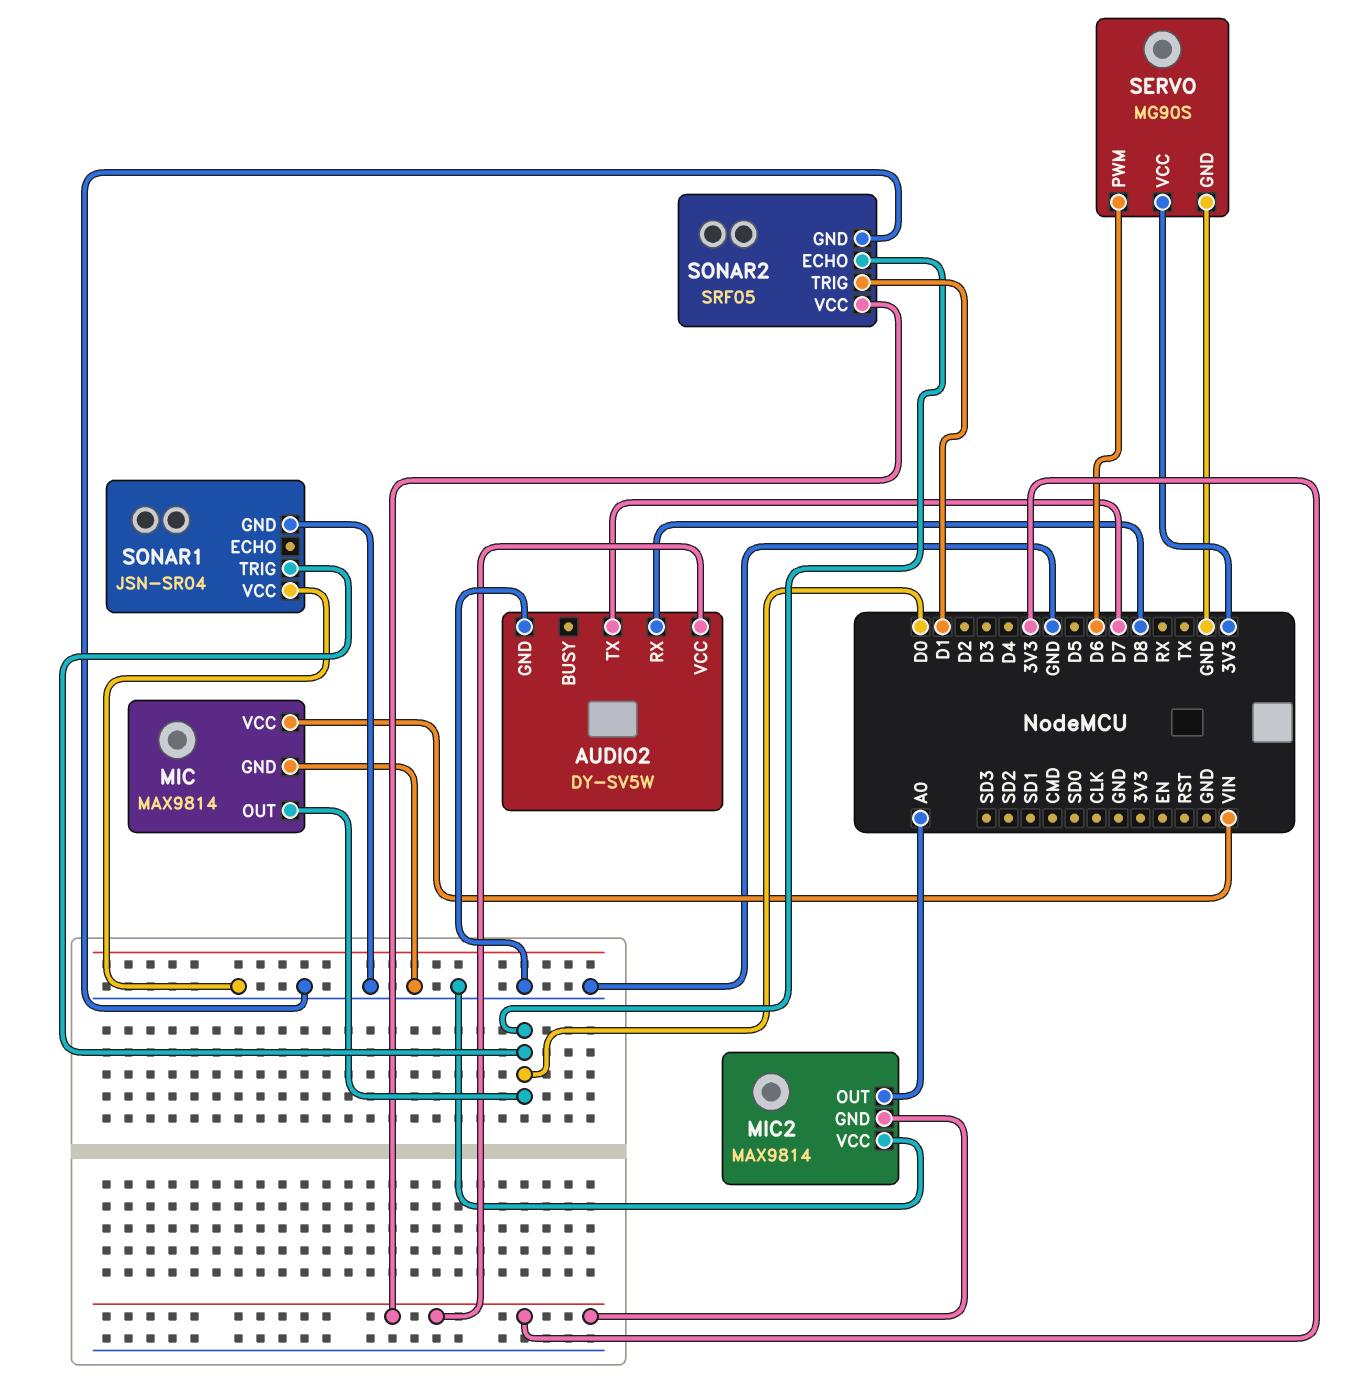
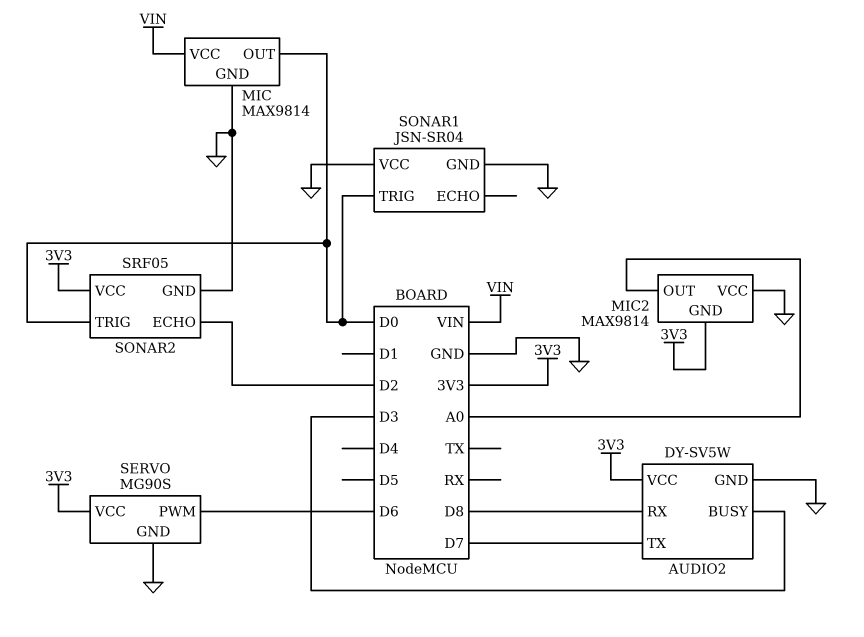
AUDIO2 pin BUSY: none -> D3
SONAR2 pin ECHO: D0 -> D2
SONAR2 pin TRIG: D1 -> D0

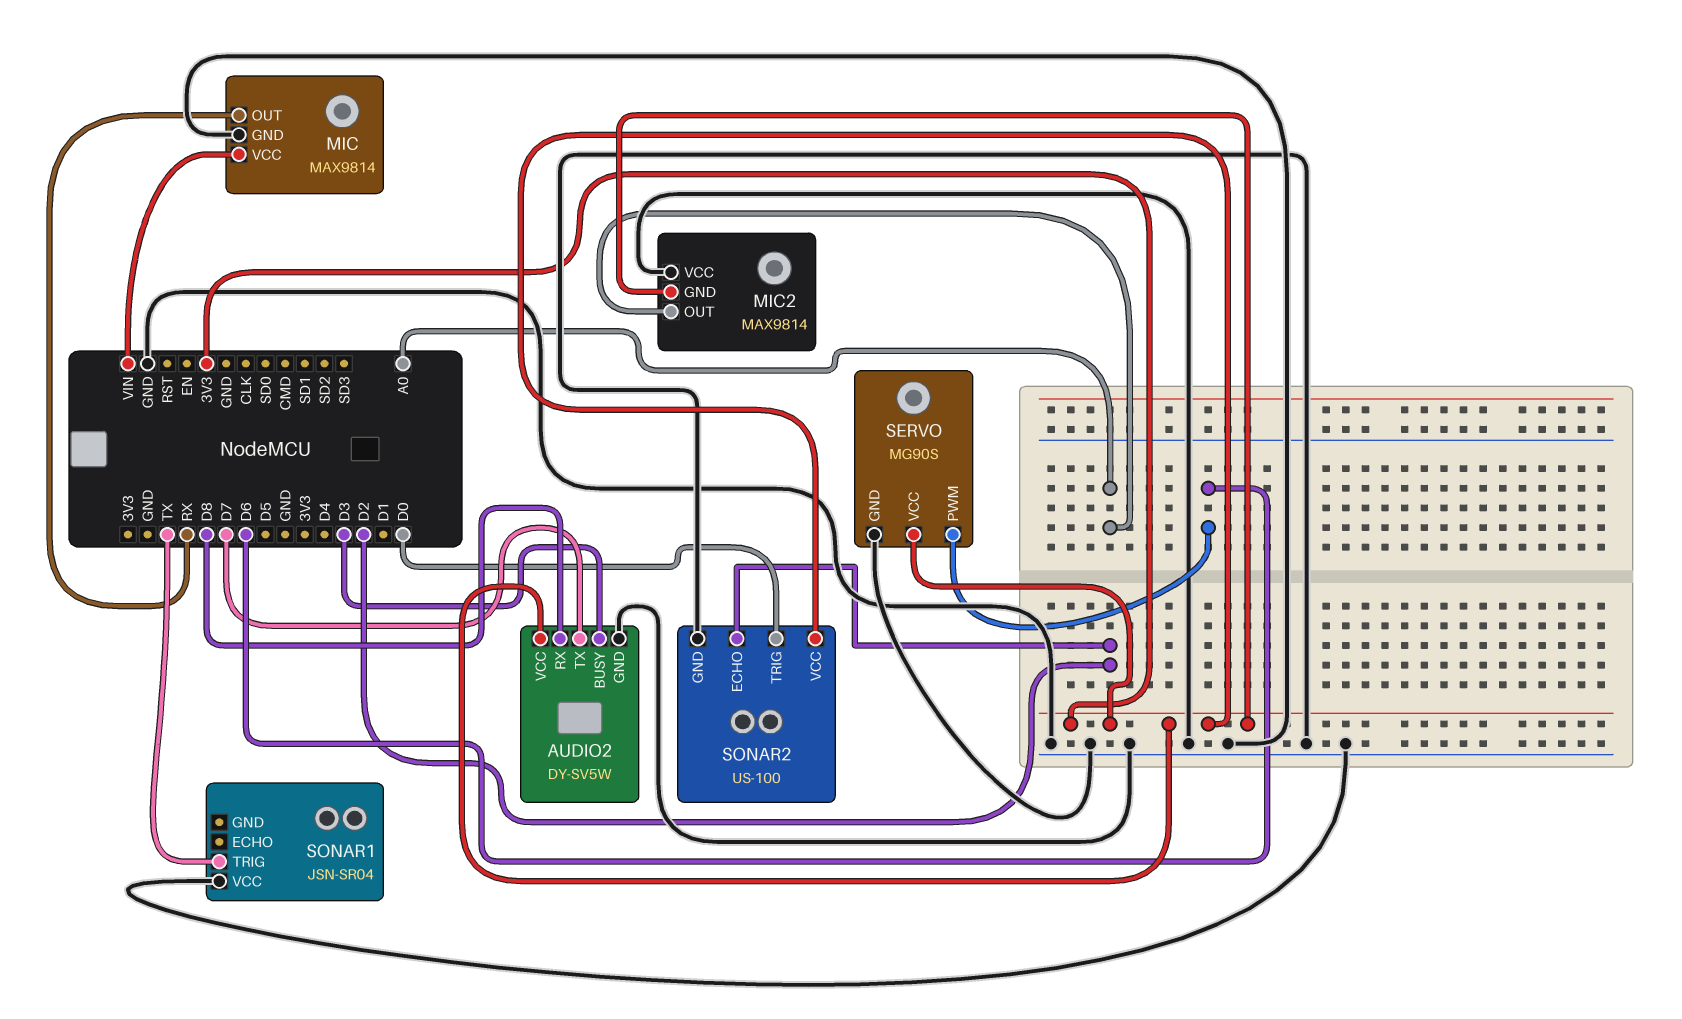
MIC pin OUT: D0 -> RX
SONAR1 pin GND: GND -> none
SONAR1 pin TRIG: D0 -> TX
SONAR2: SRF05 -> US-100

